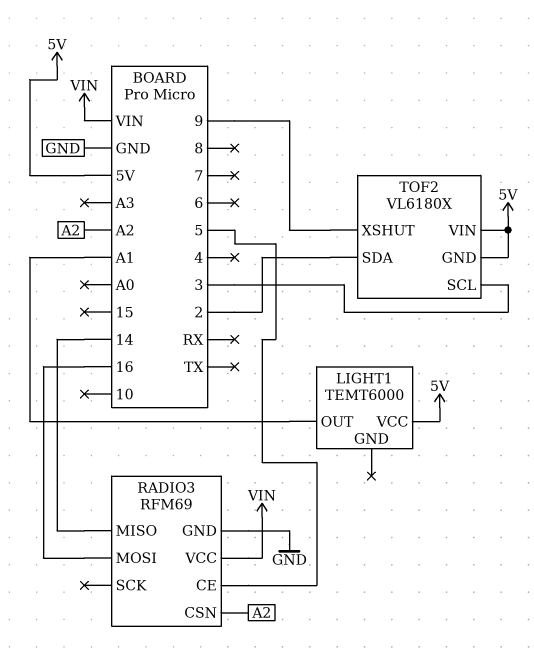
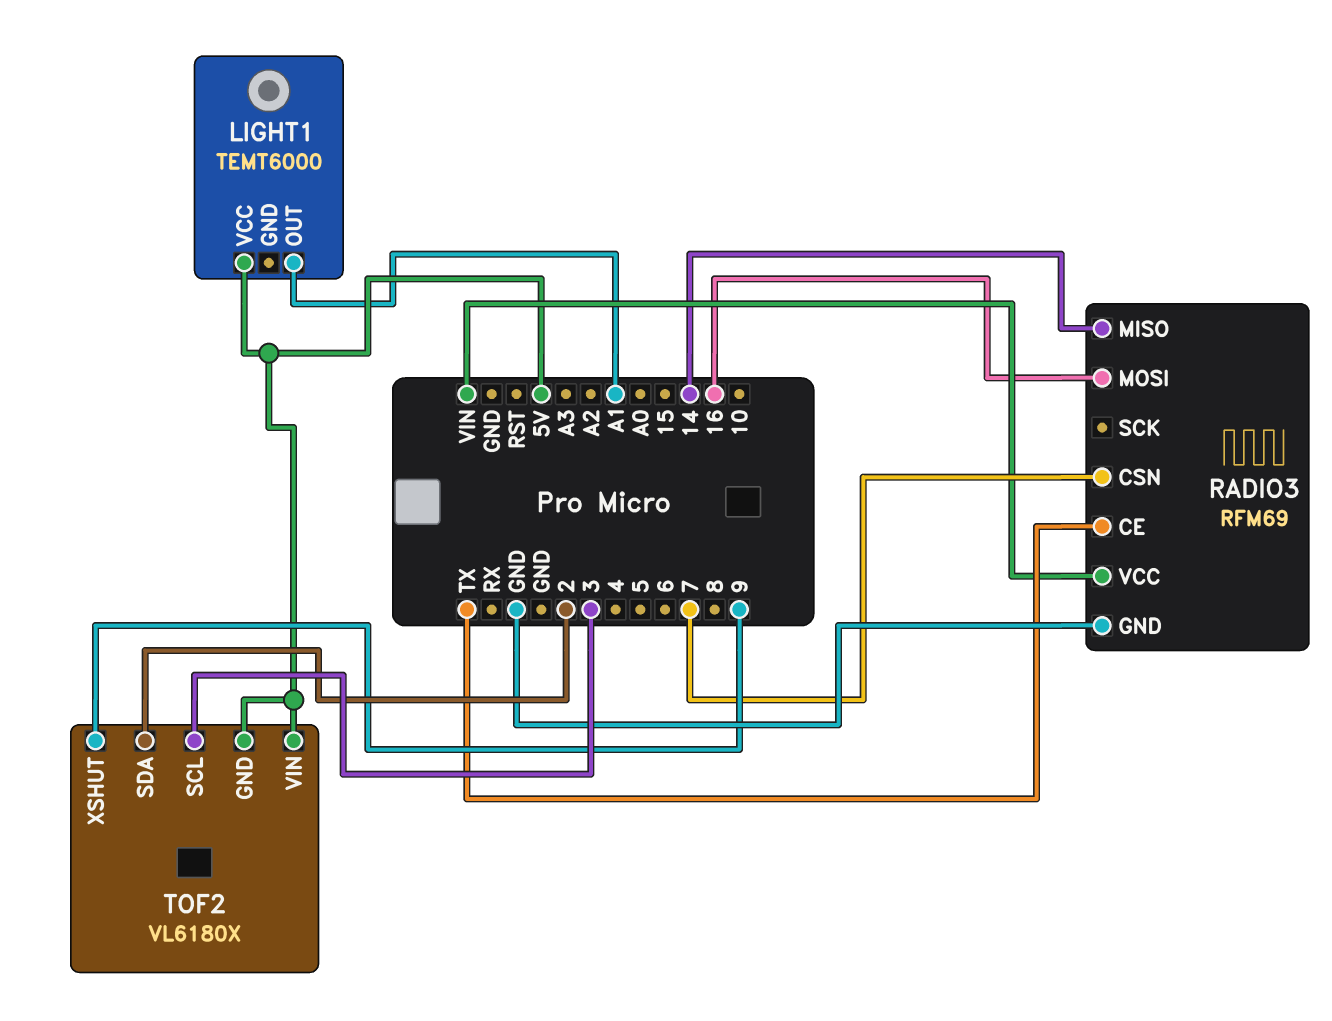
RADIO3 pin CE: 5 -> TX
RADIO3 pin CSN: A2 -> 7

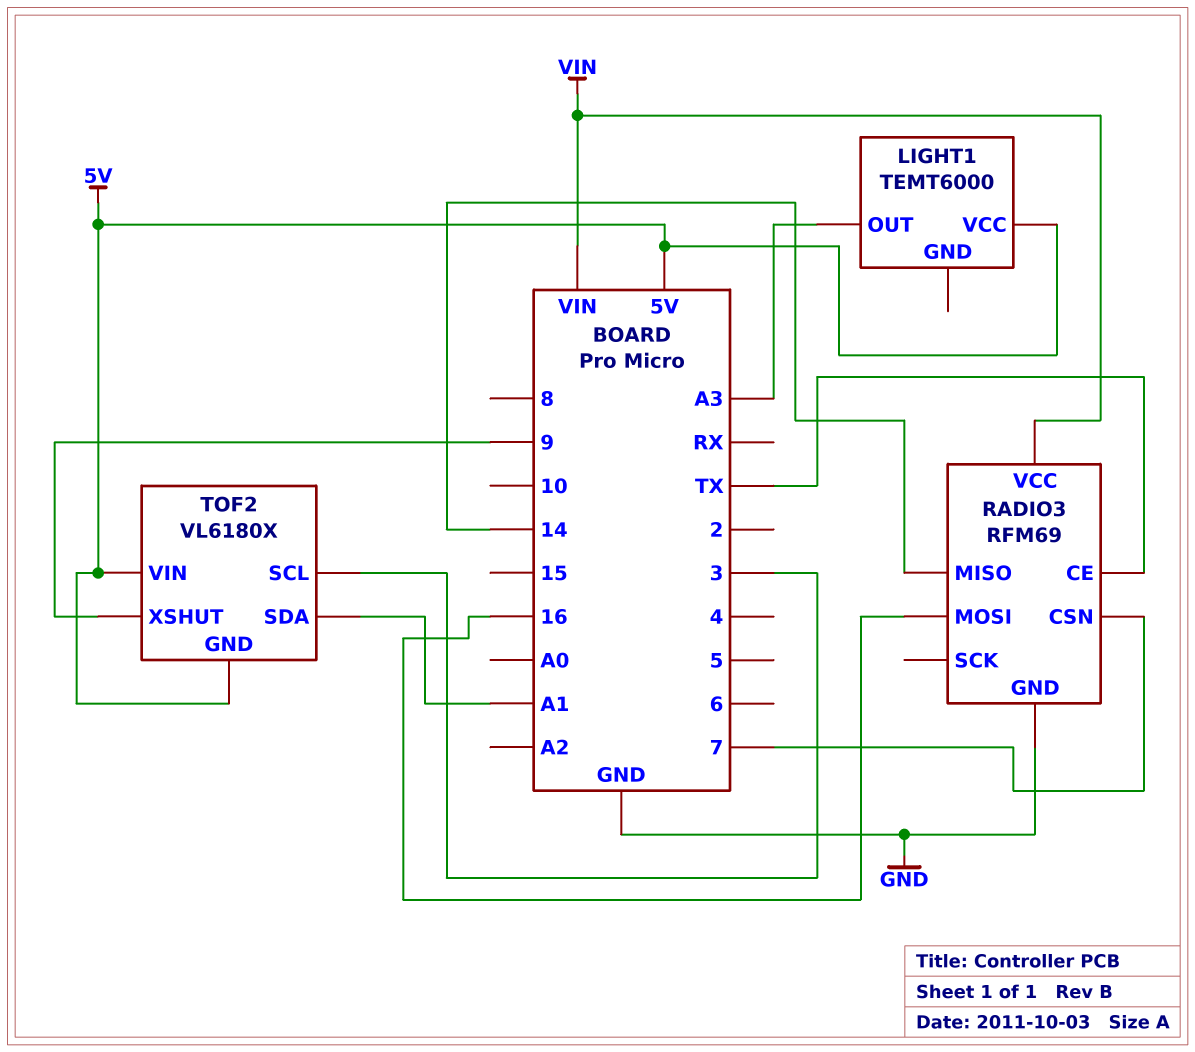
LIGHT1 pin OUT: A1 -> A3
TOF2 pin SDA: 2 -> A1

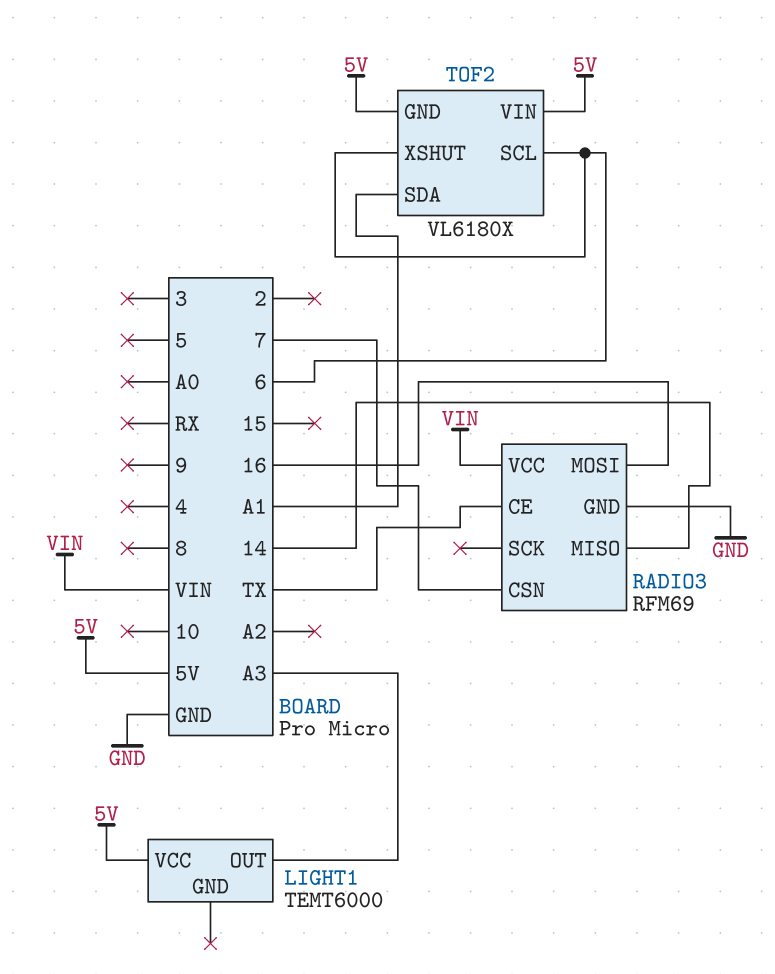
TOF2 pin SCL: 3 -> 6
TOF2 pin XSHUT: 9 -> 6

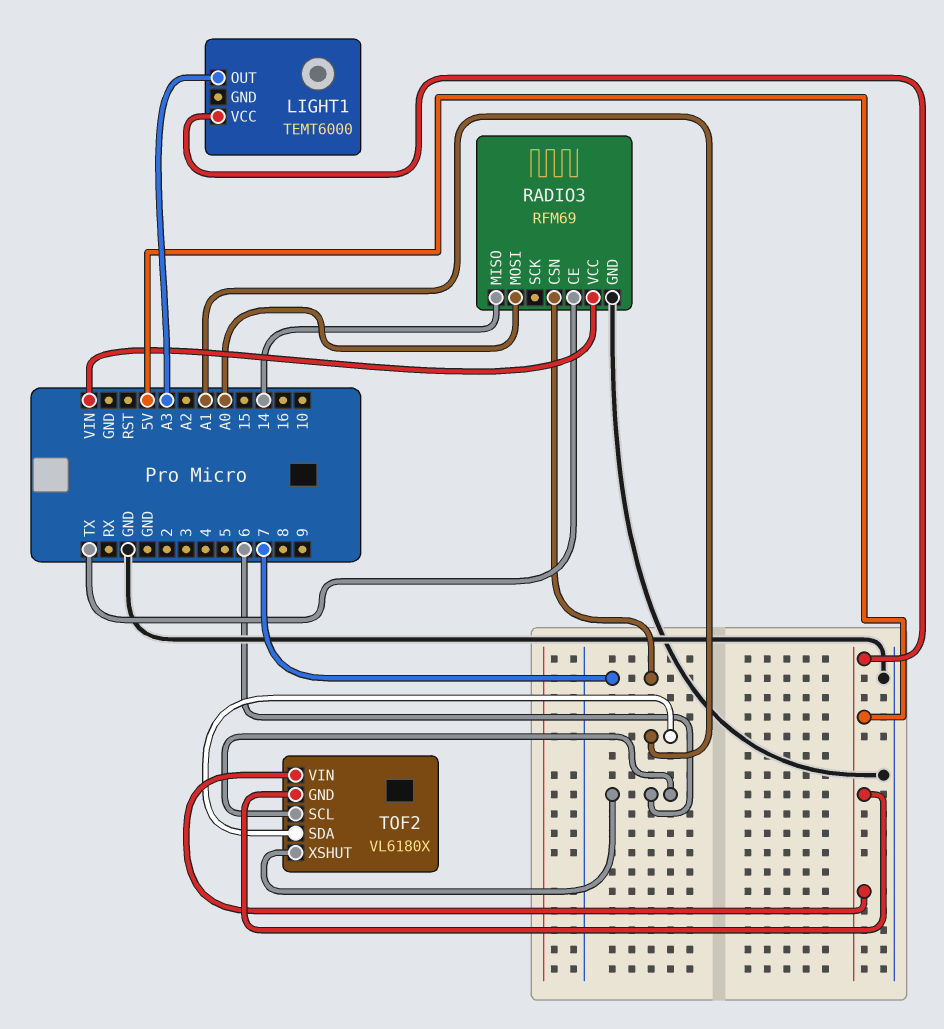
RADIO3 pin MOSI: 16 -> A0

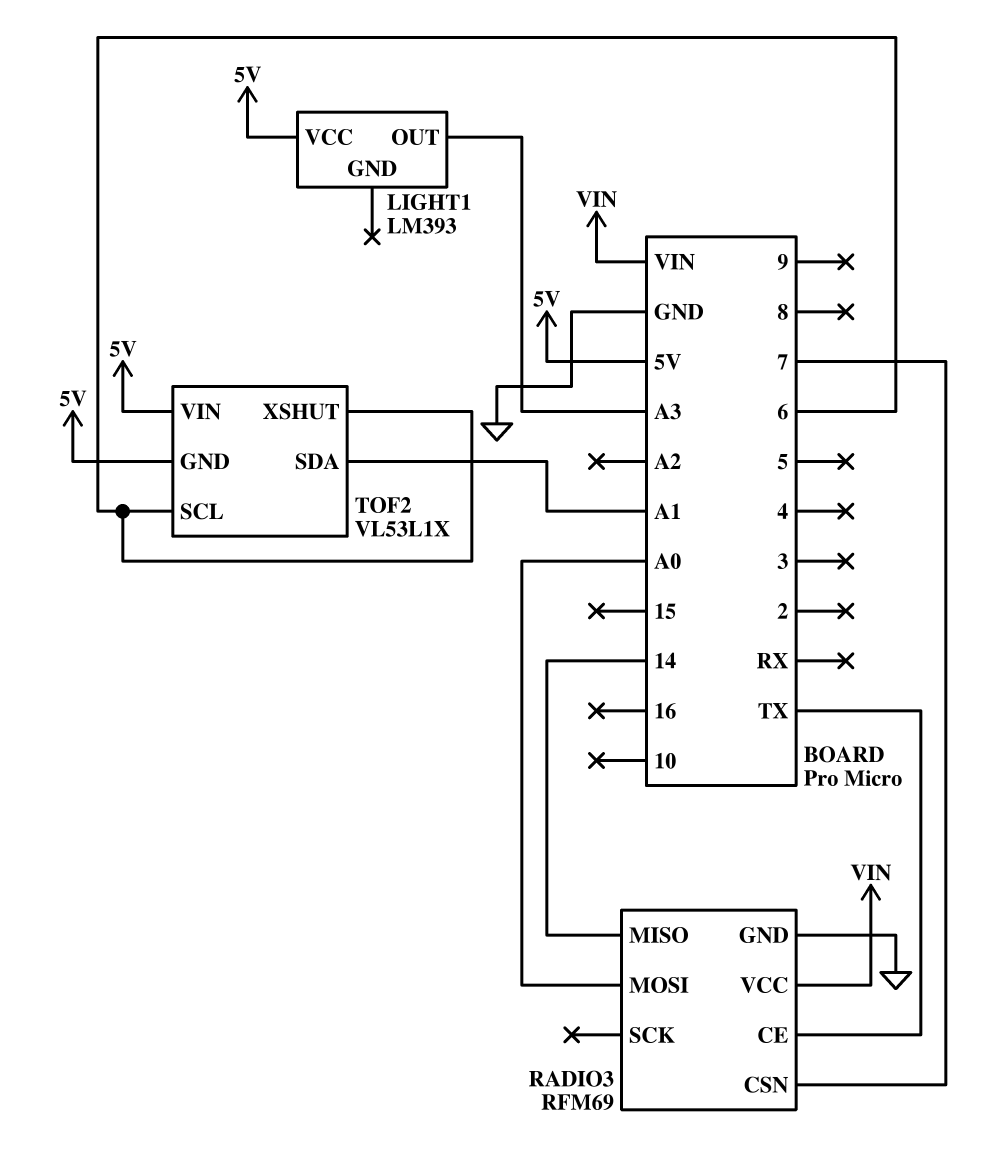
LIGHT1: TEMT6000 -> LM393
TOF2: VL6180X -> VL53L1X

